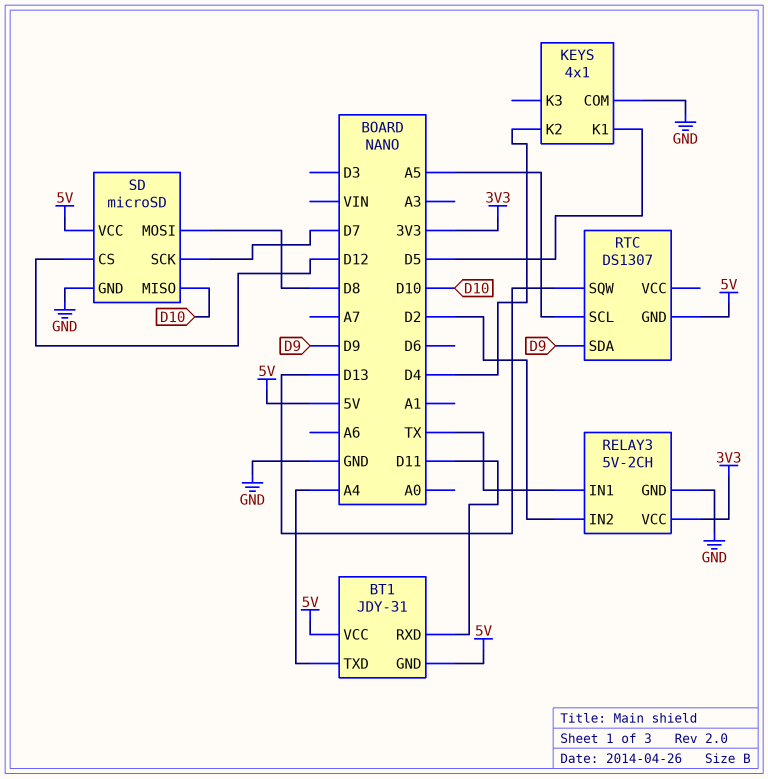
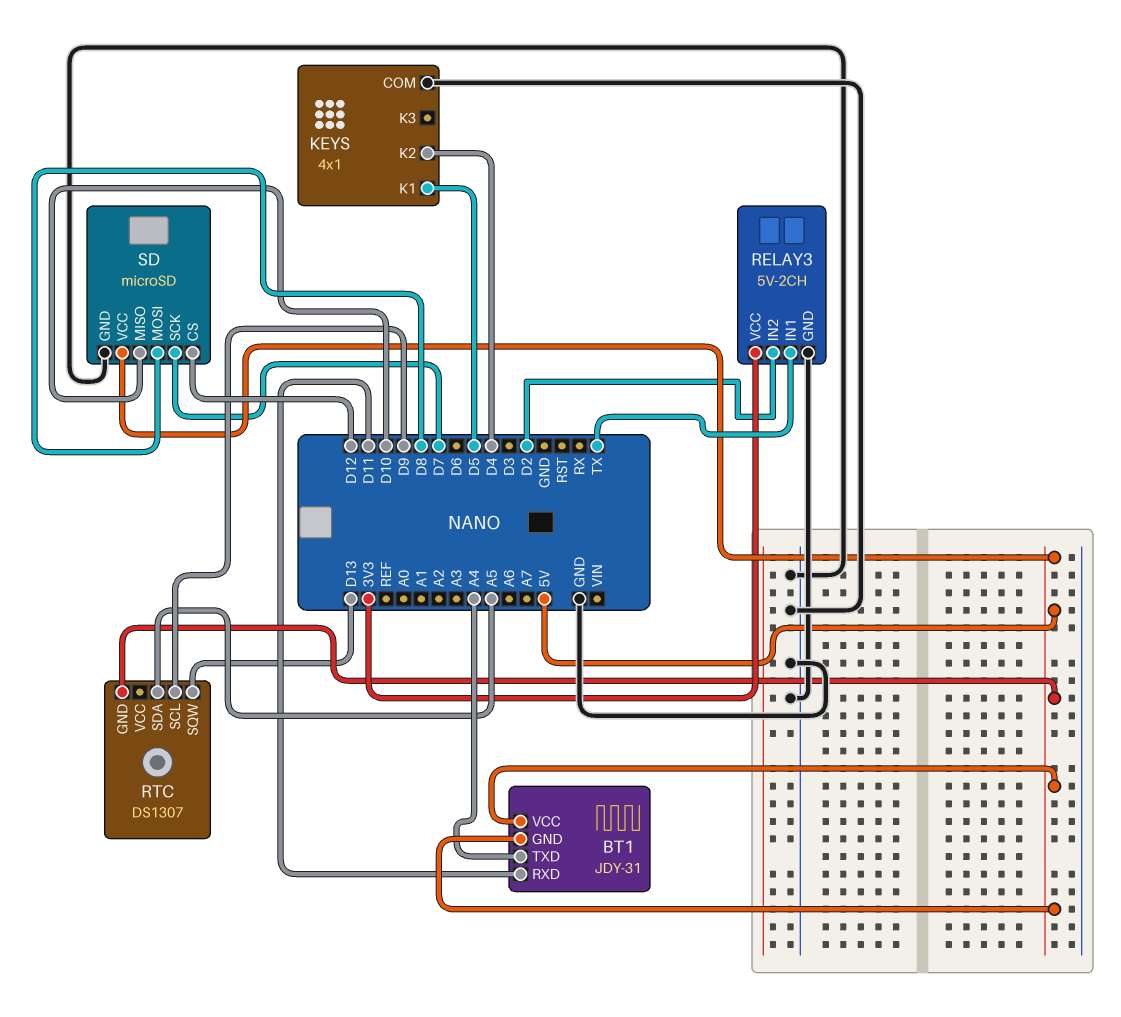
RTC pin SCL: A5 -> D9
RTC pin SDA: D9 -> A5

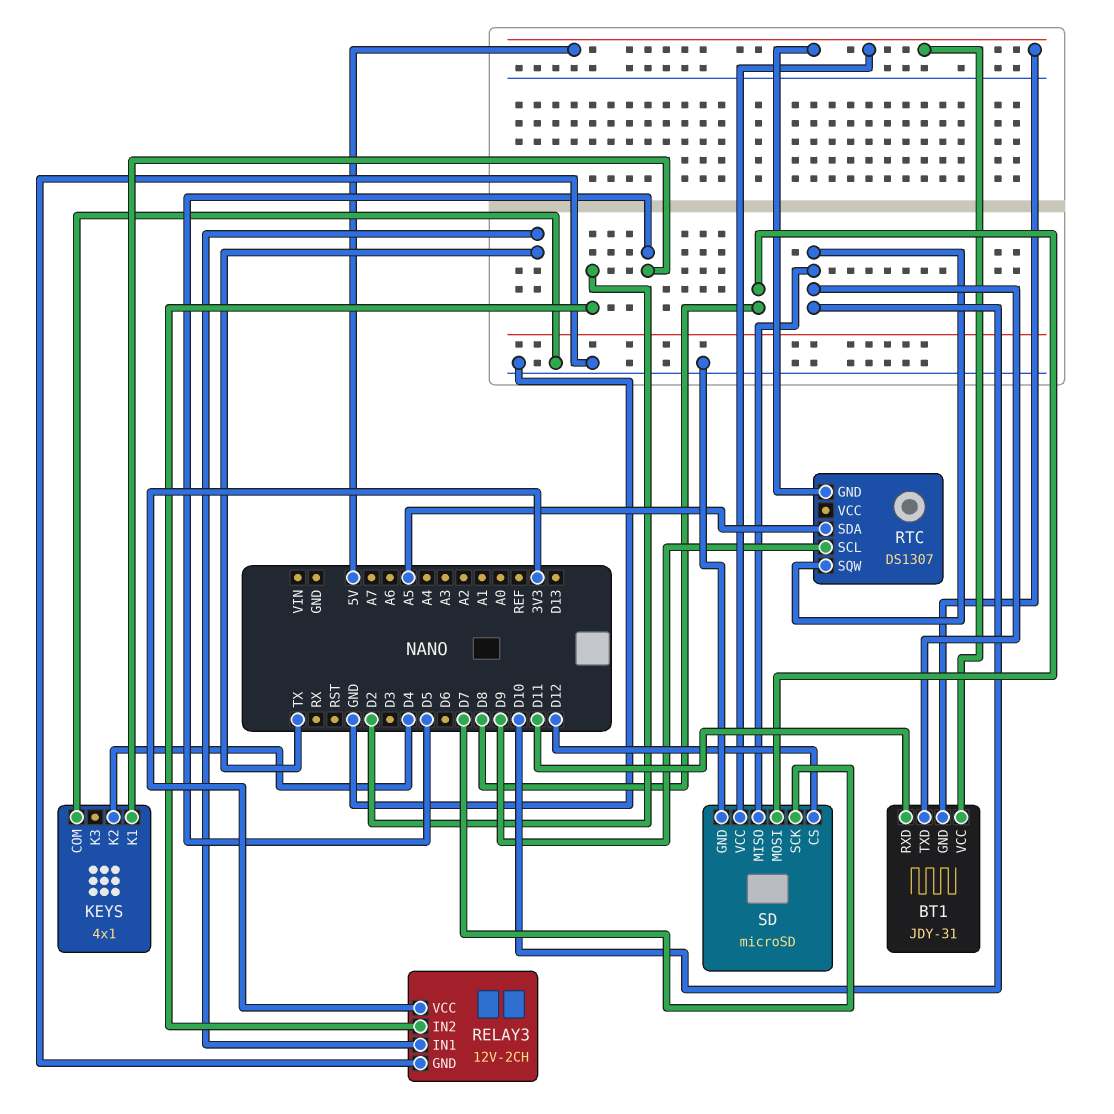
BT1 pin TXD: A4 -> D10
RELAY3: 5V-2CH -> 12V-2CH
RTC pin SQW: D13 -> D10

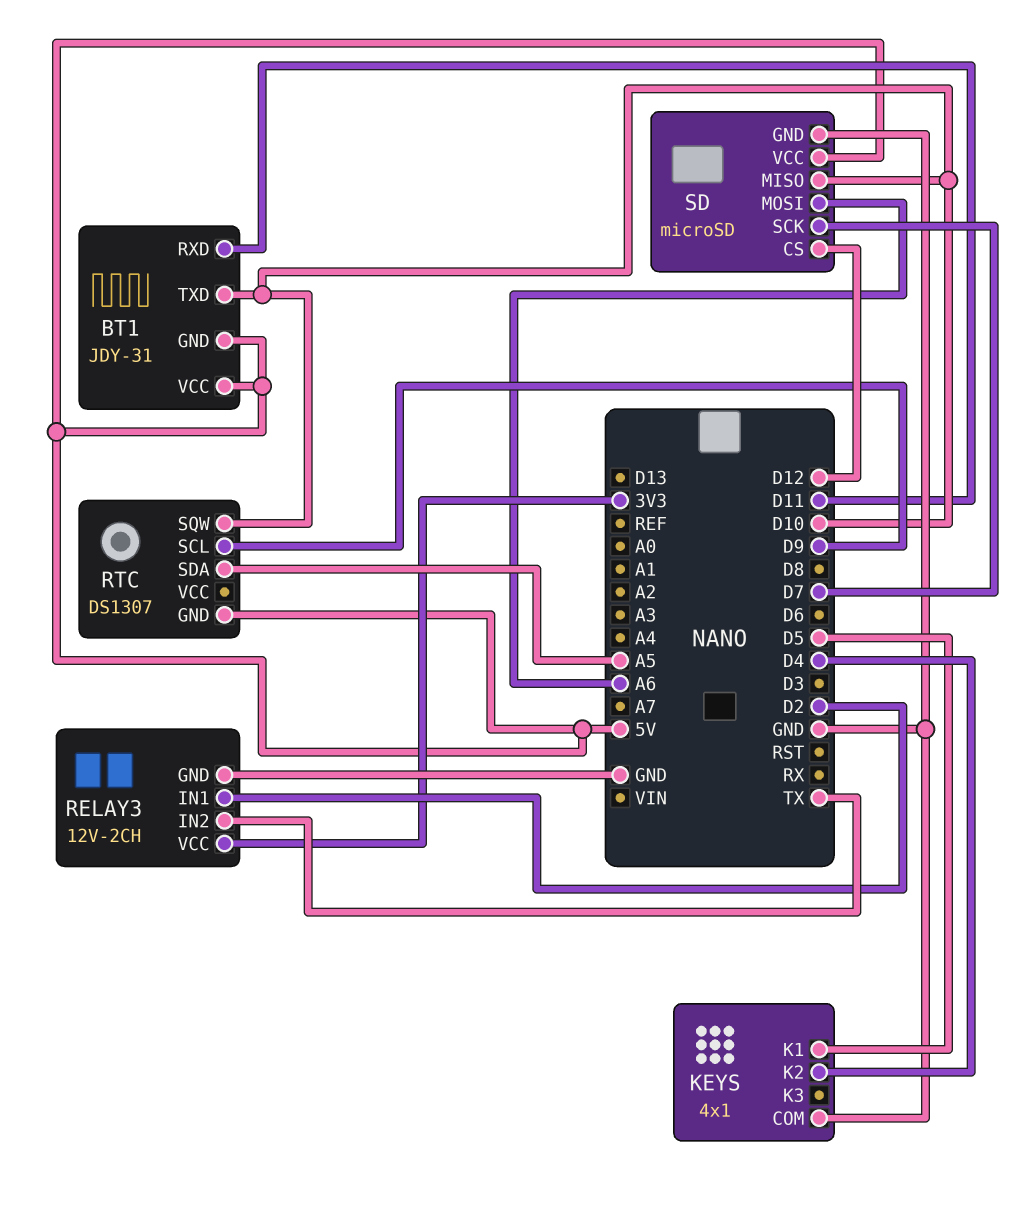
RELAY3 pin IN1: TX -> D2
RELAY3 pin IN2: D2 -> TX
SD pin MOSI: D8 -> A6

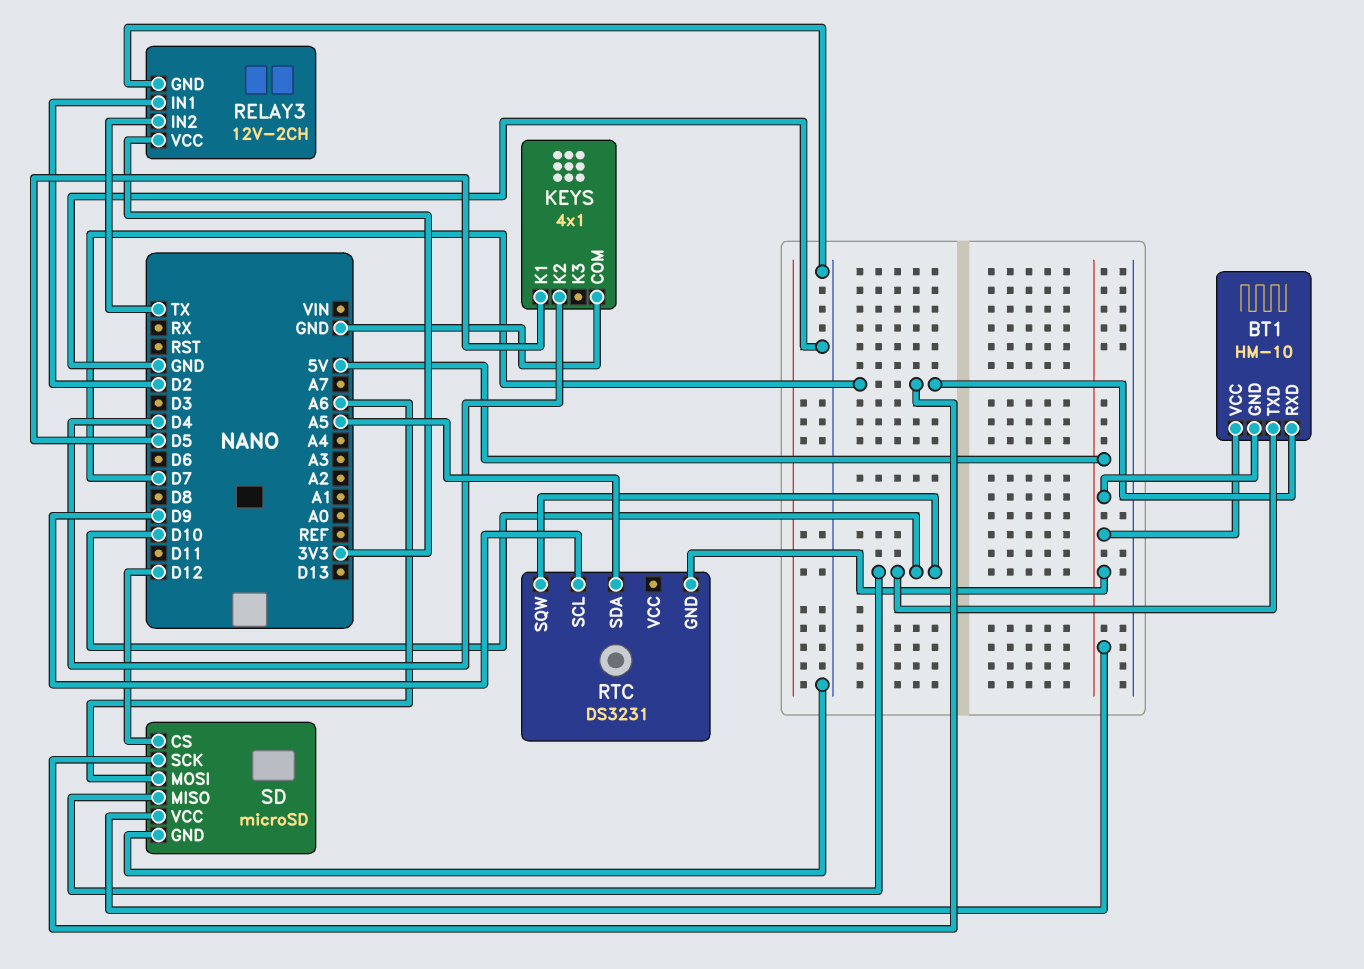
BT1: JDY-31 -> HM-10
BT1 pin RXD: D11 -> D7
RTC: DS1307 -> DS3231

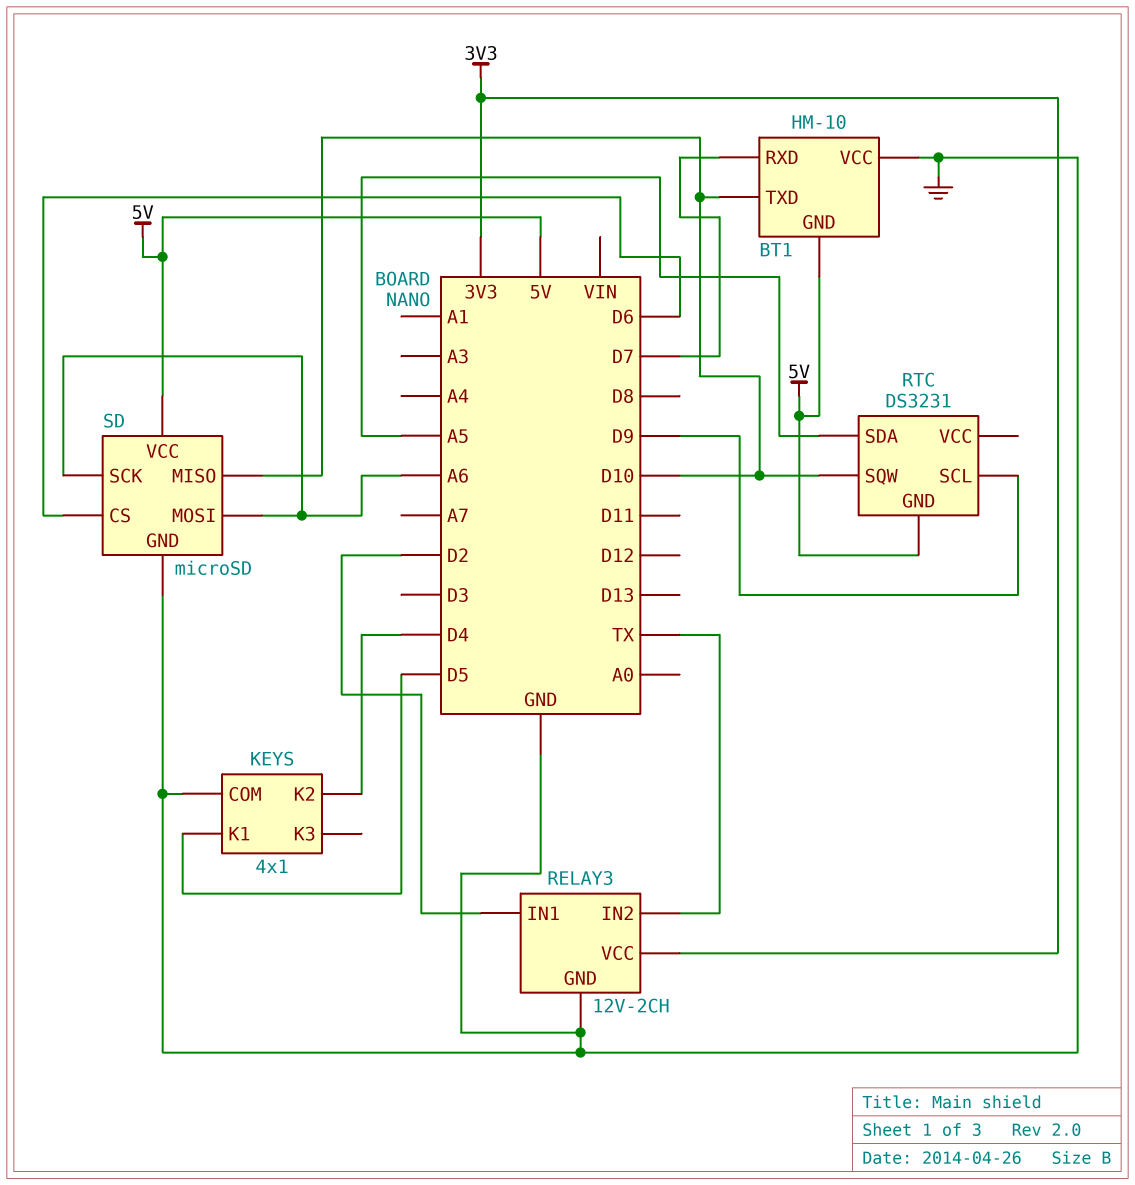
BT1 pin VCC: 5V -> GND
SD pin CS: D12 -> D6
SD pin SCK: D7 -> A6

